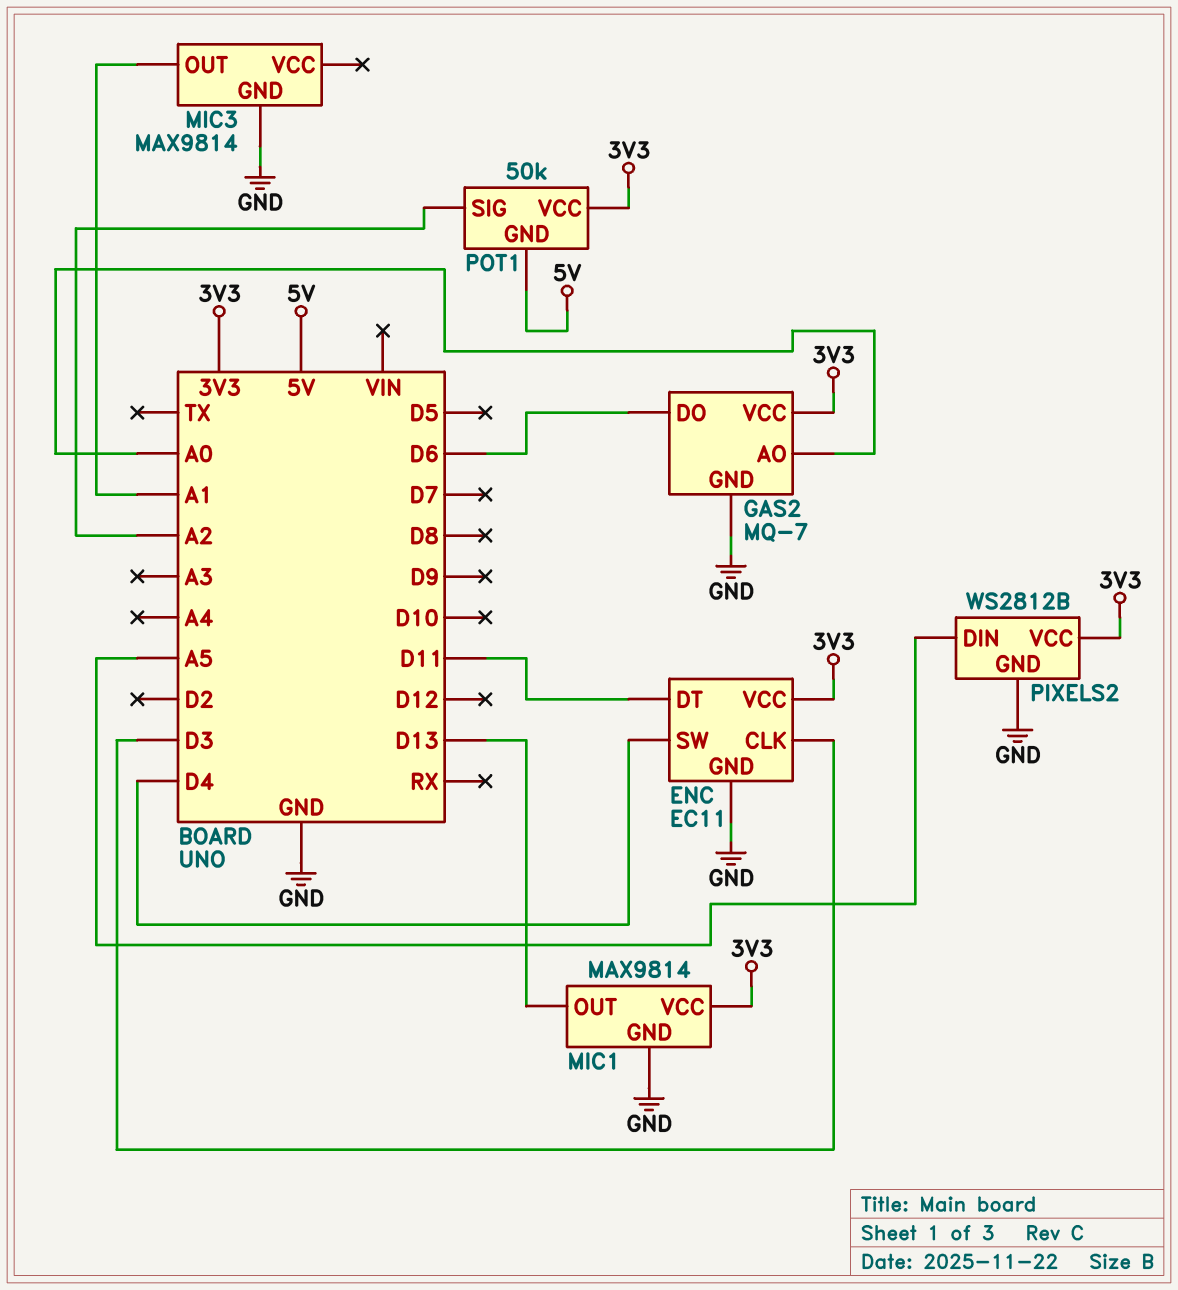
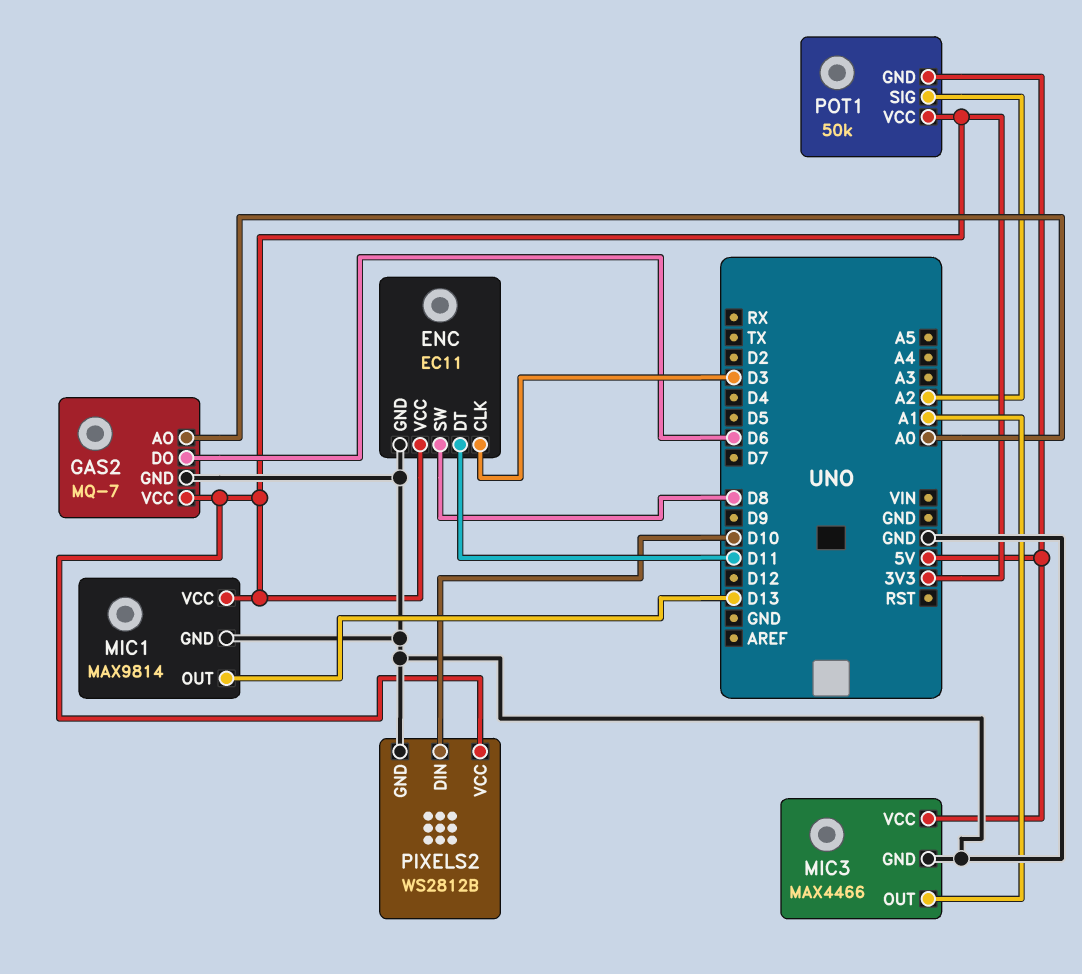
ENC pin SW: D4 -> D8
MIC3: MAX9814 -> MAX4466
MIC3 pin VCC: none -> 5V
PIXELS2 pin DIN: A5 -> D10

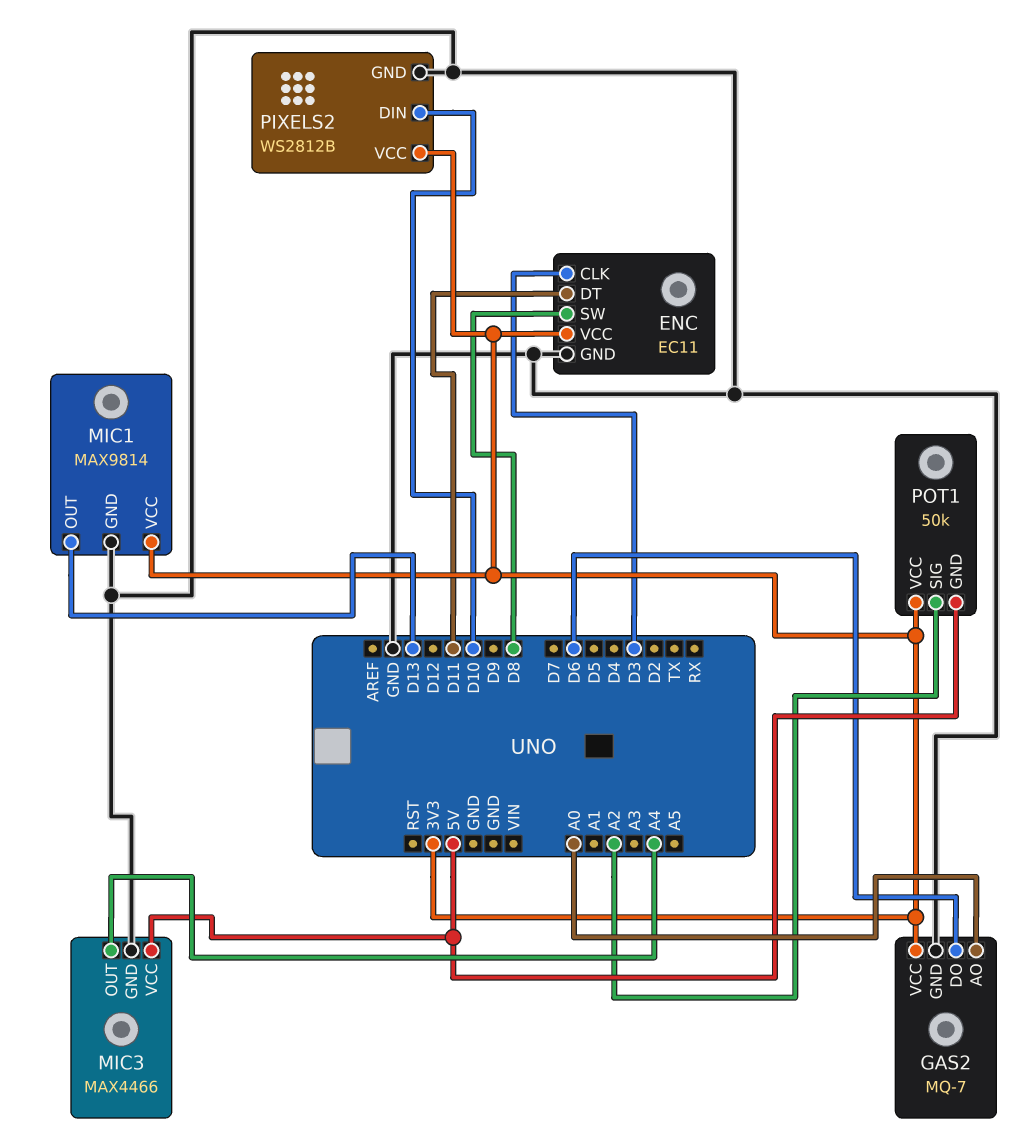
MIC3 pin OUT: A1 -> A4

